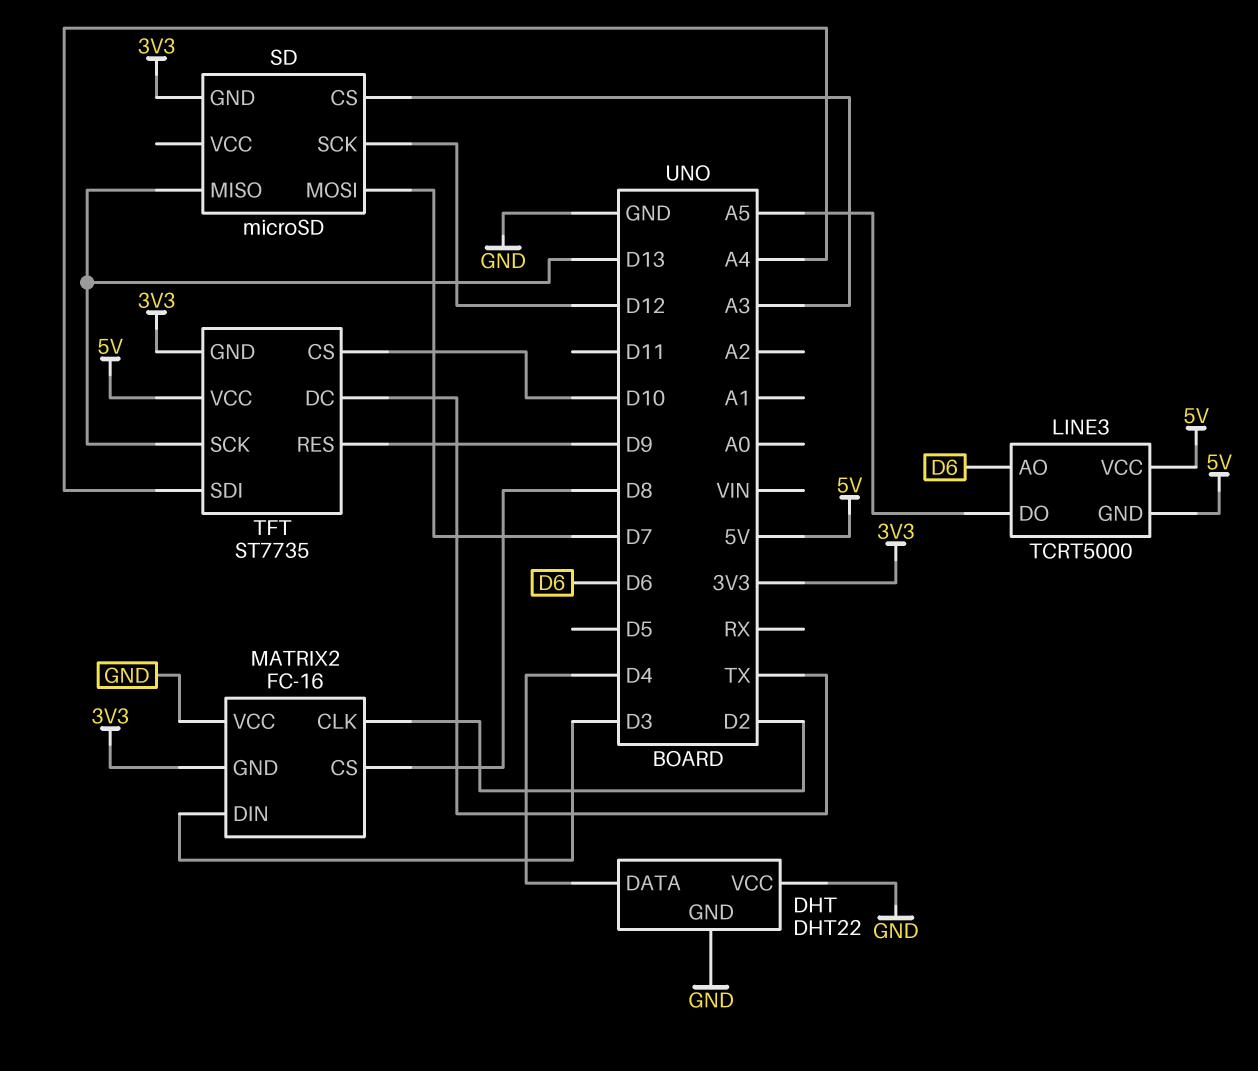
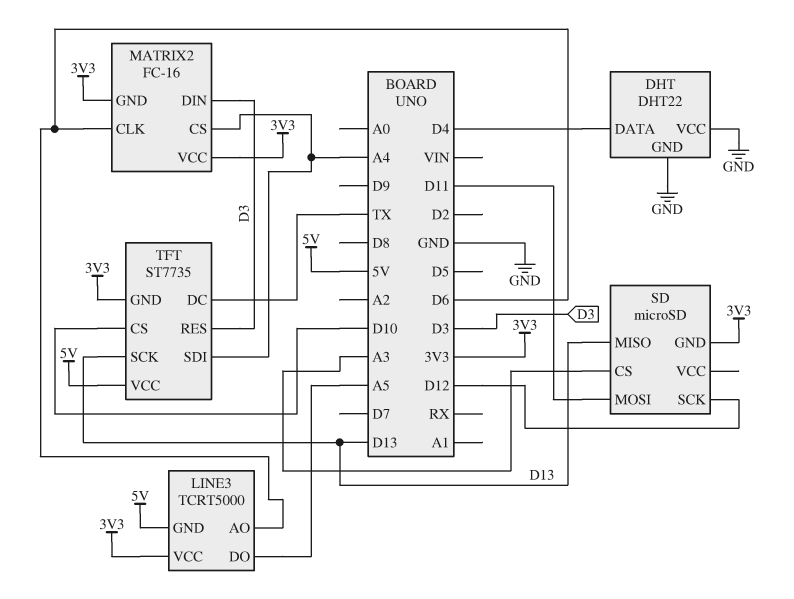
LINE3 pin VCC: 5V -> 3V3
MATRIX2 pin CLK: D2 -> D6
MATRIX2 pin CS: D8 -> A4
MATRIX2 pin VCC: GND -> 3V3
SD pin MOSI: D7 -> D11
TFT pin RES: D9 -> D3

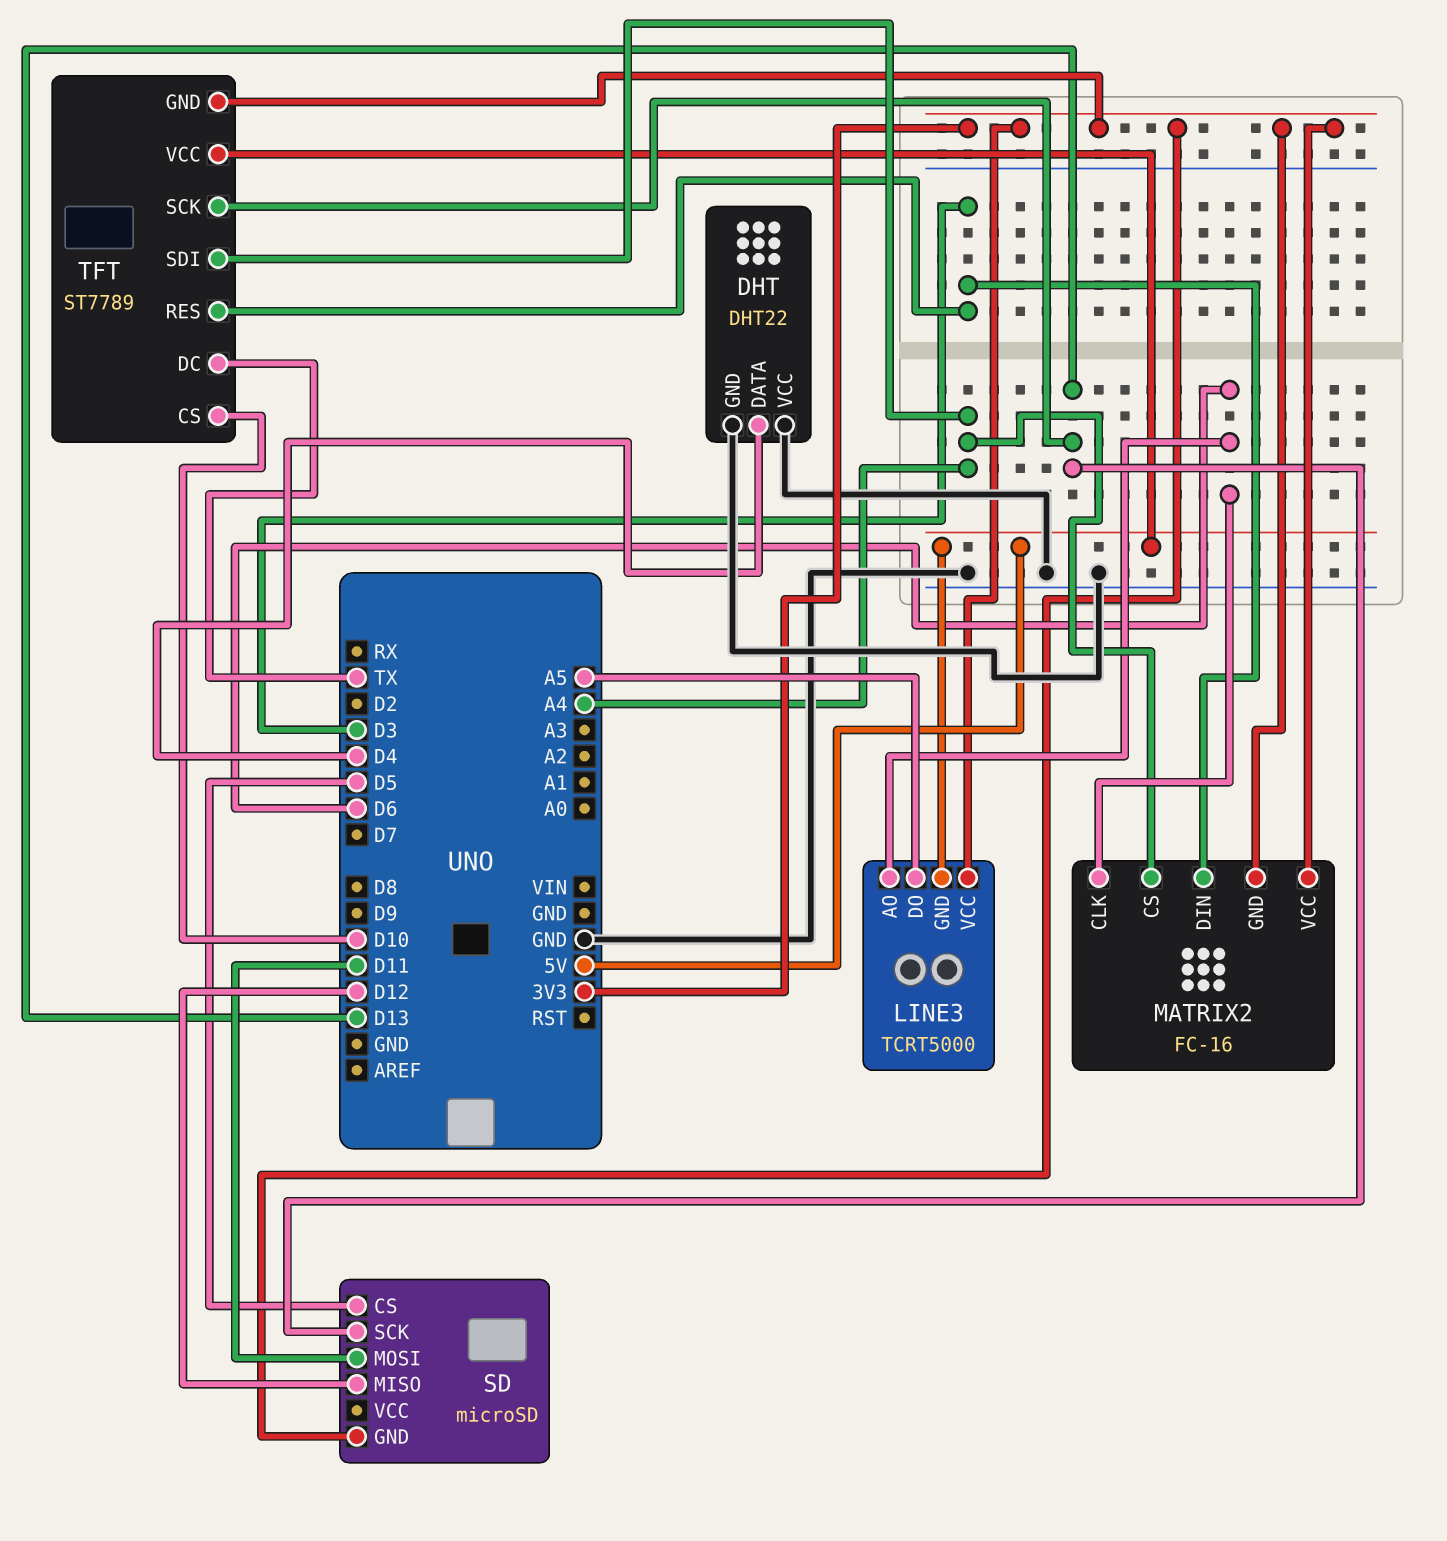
SD pin CS: A3 -> D5
SD pin MISO: D13 -> D12
SD pin SCK: D12 -> D13
TFT: ST7735 -> ST7789

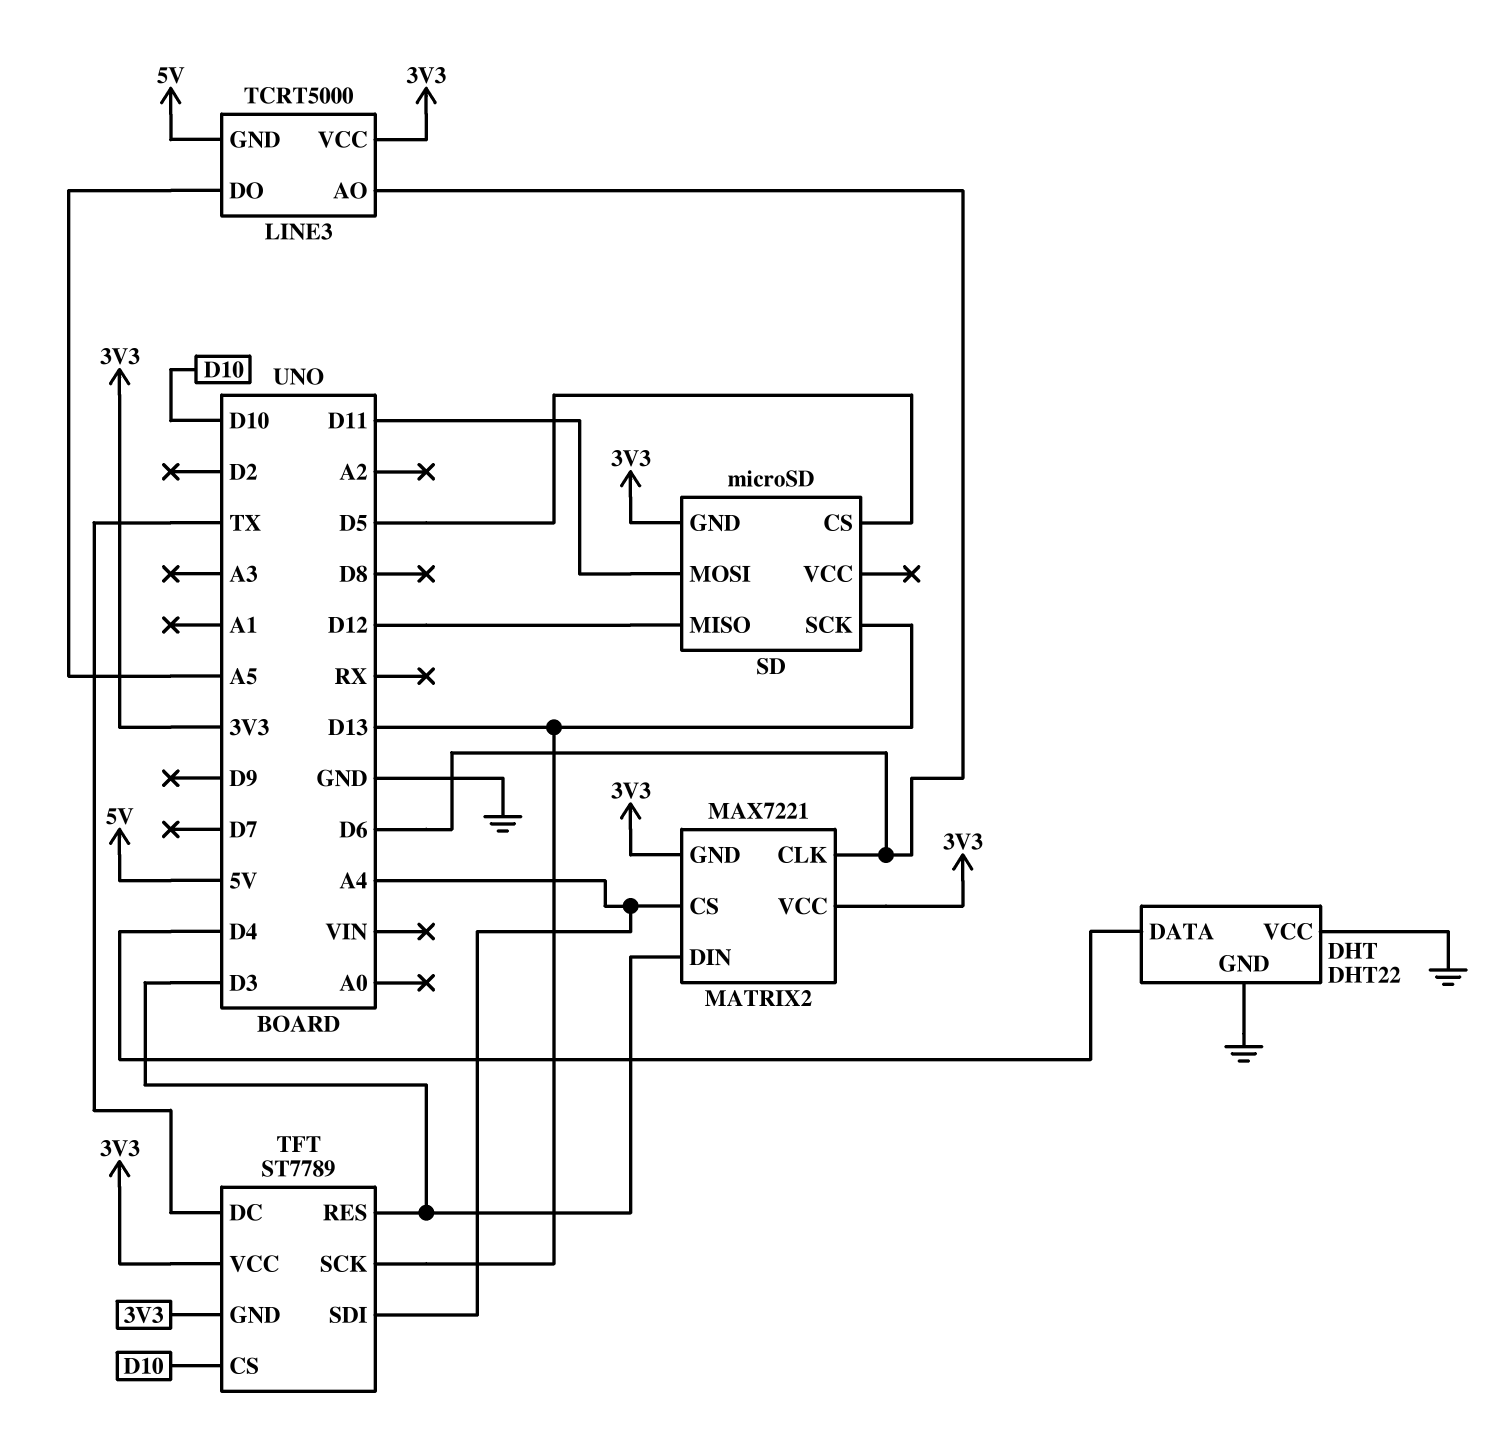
MATRIX2: FC-16 -> MAX7221
TFT pin VCC: 5V -> 3V3

